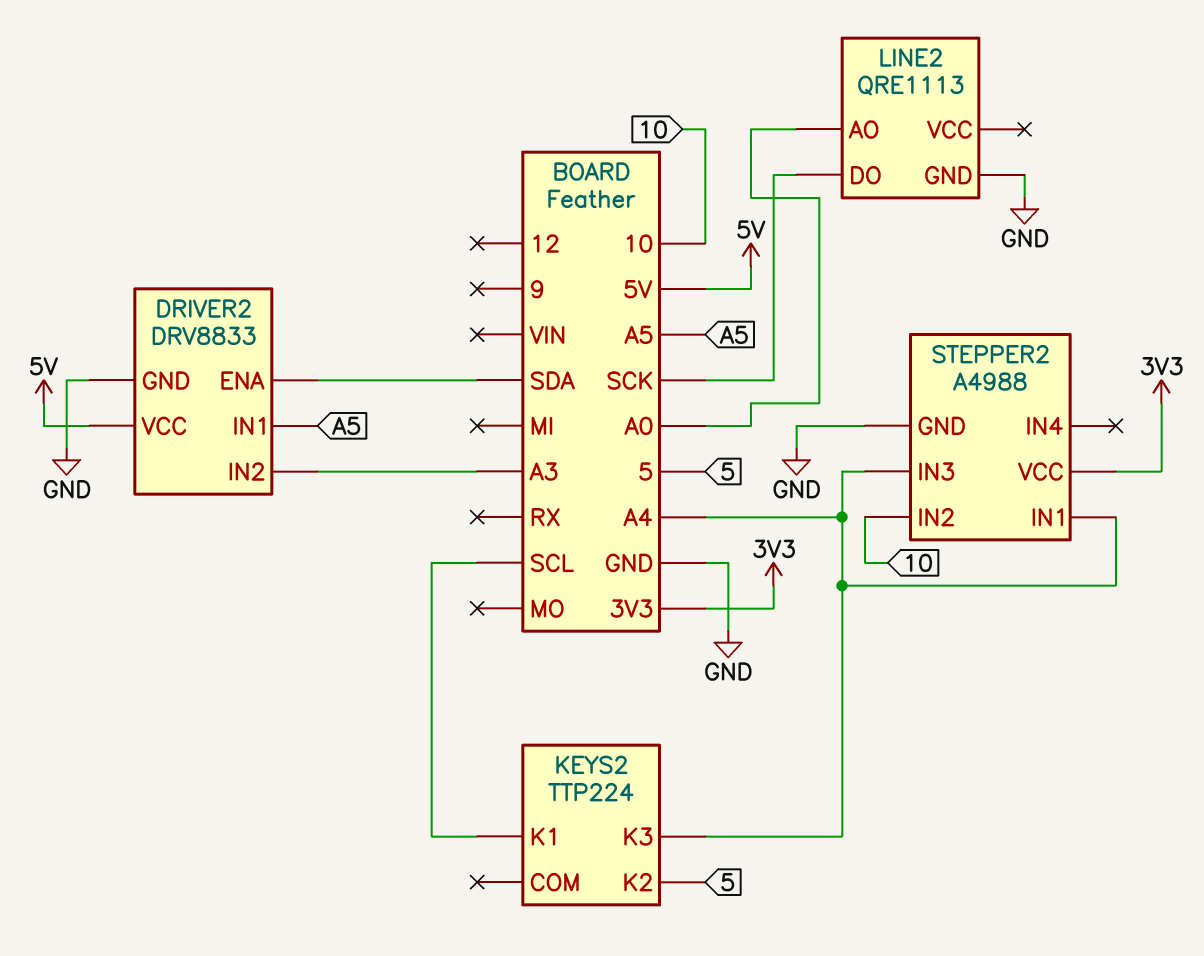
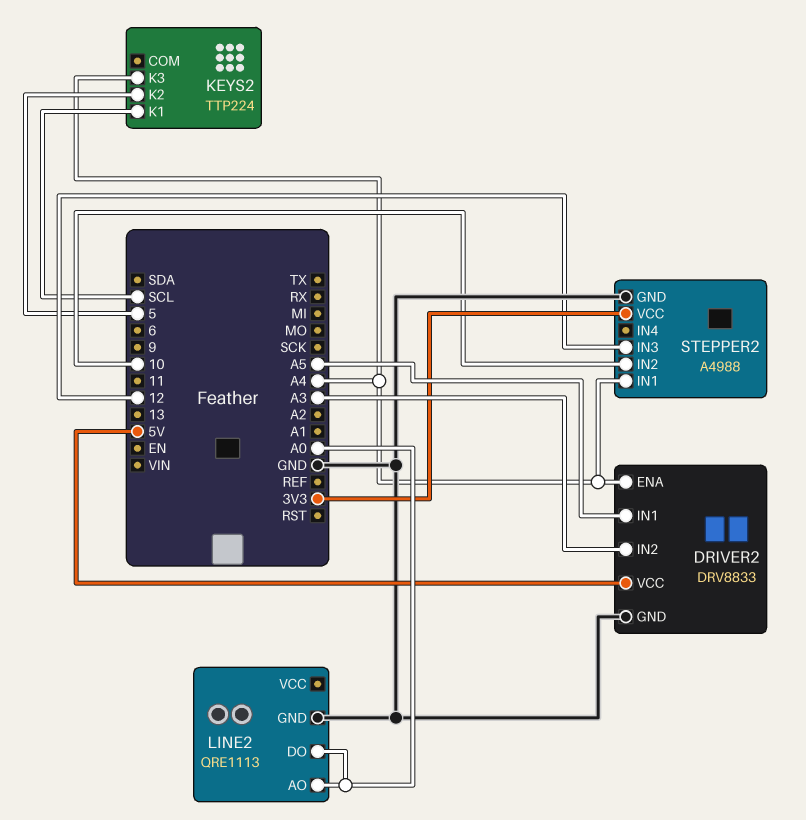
DRIVER2 pin ENA: SDA -> A4
LINE2 pin DO: SCK -> A0
STEPPER2 pin IN3: A4 -> 12

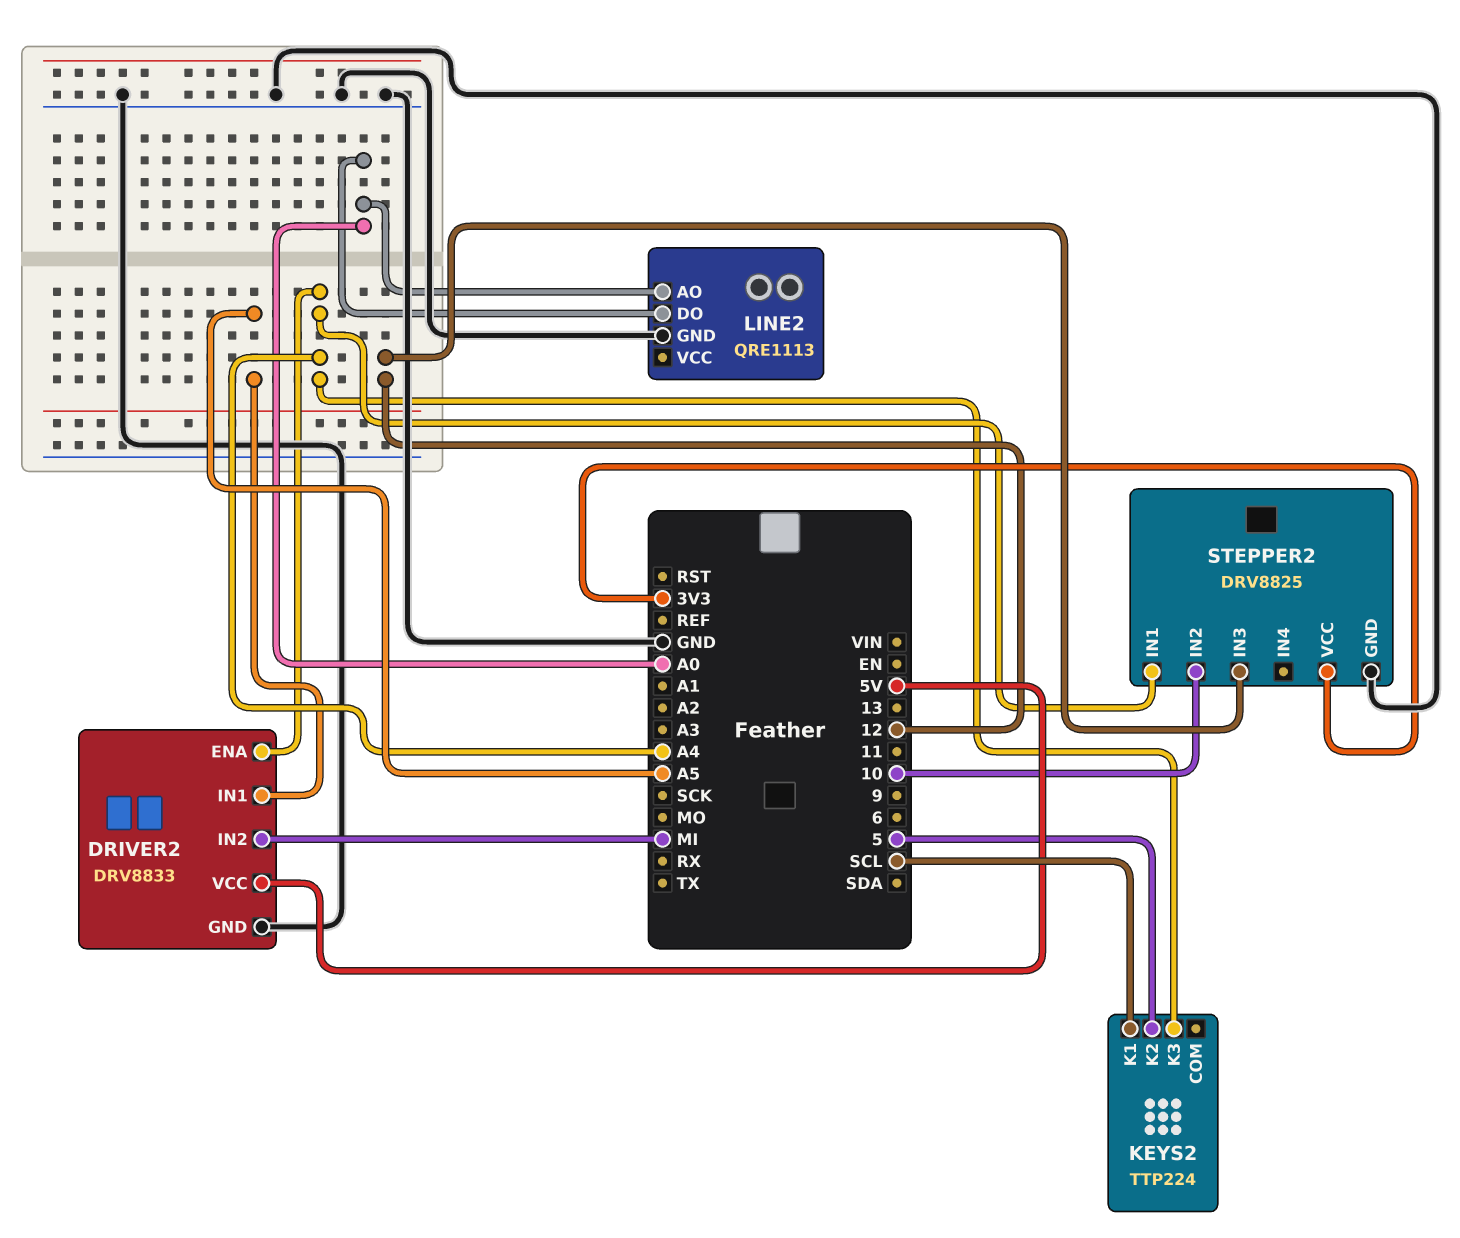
DRIVER2 pin IN2: A3 -> MI
STEPPER2: A4988 -> DRV8825

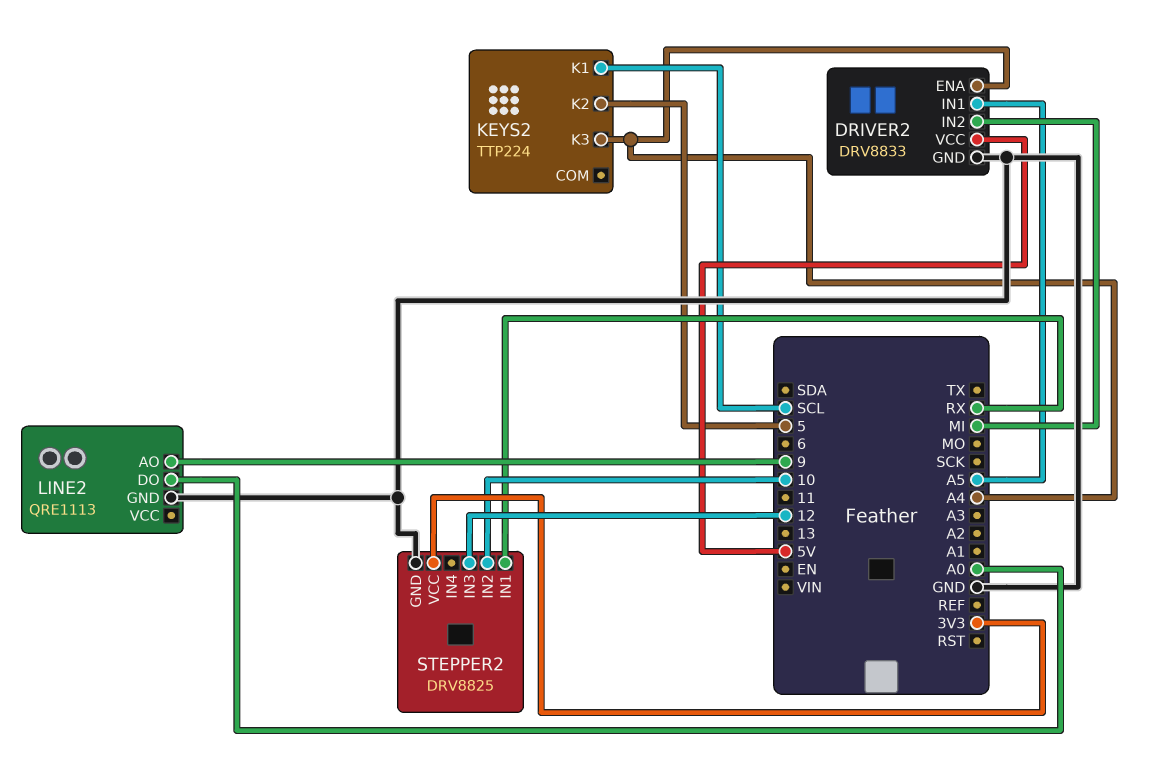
LINE2 pin AO: A0 -> 9
STEPPER2 pin IN1: A4 -> RX

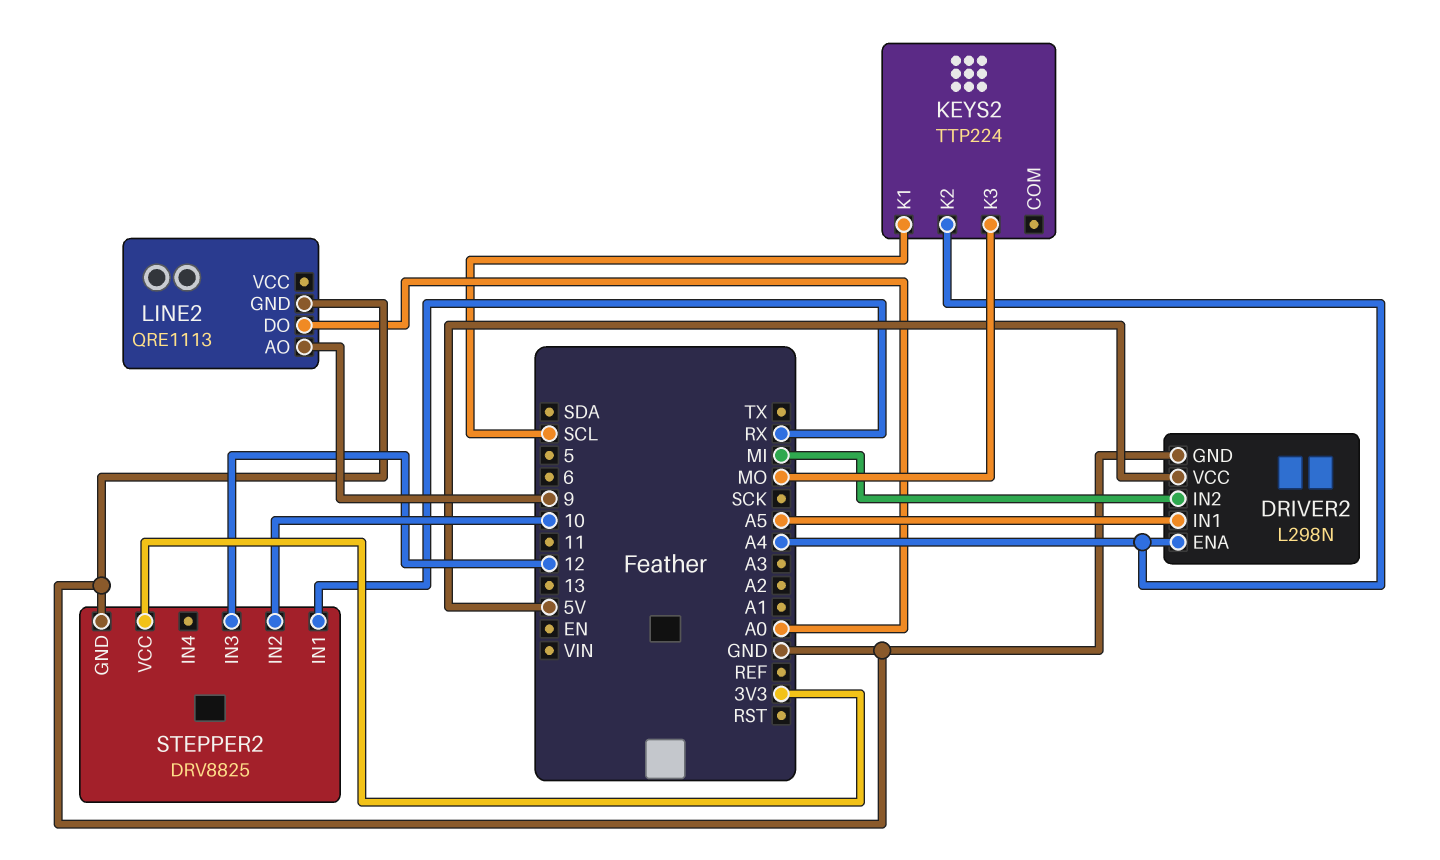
DRIVER2: DRV8833 -> L298N
KEYS2 pin K2: 5 -> A4
KEYS2 pin K3: A4 -> MO

